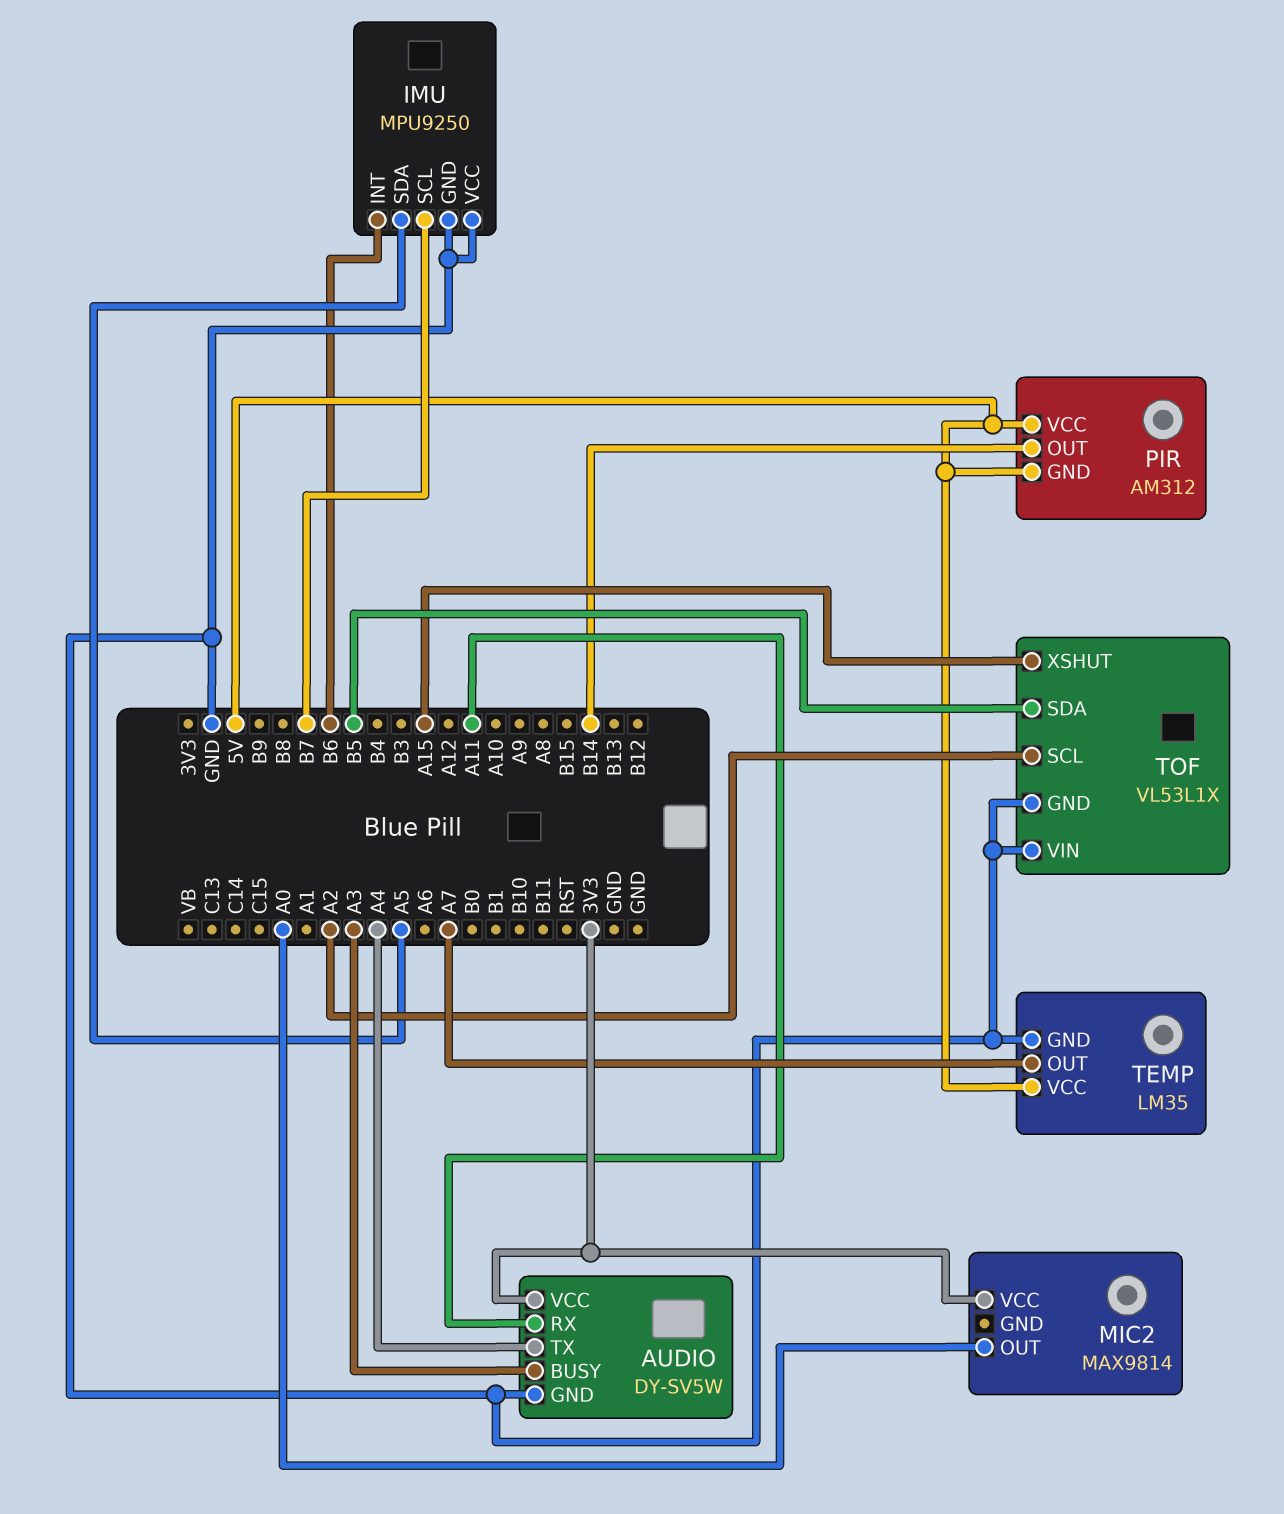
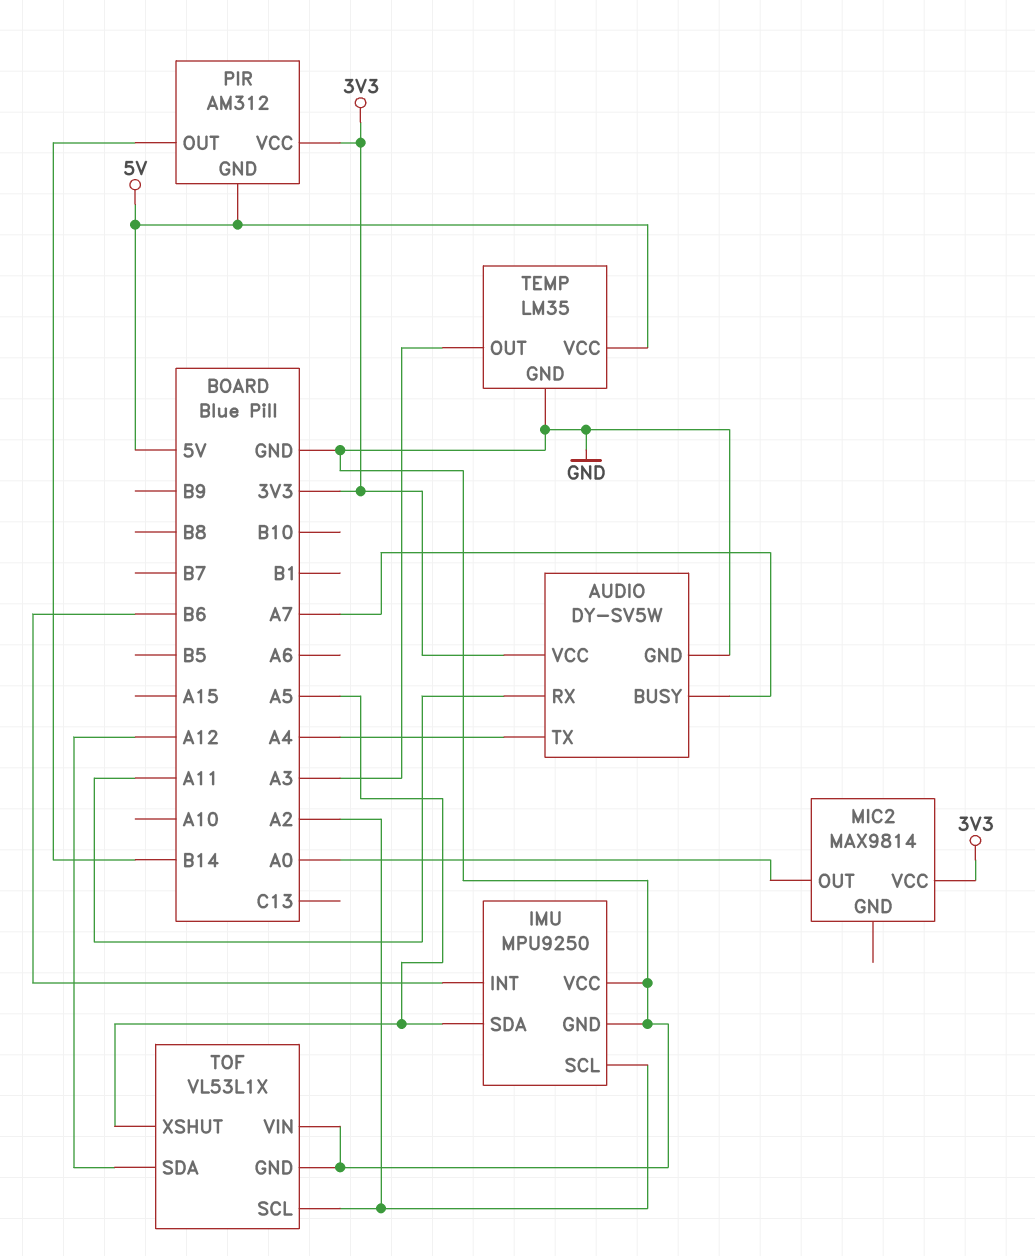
AUDIO pin BUSY: A3 -> A7
IMU pin SCL: B7 -> A2
PIR pin VCC: 5V -> 3V3
TEMP pin OUT: A7 -> A3
TOF pin SDA: B5 -> A12
TOF pin XSHUT: A15 -> A5

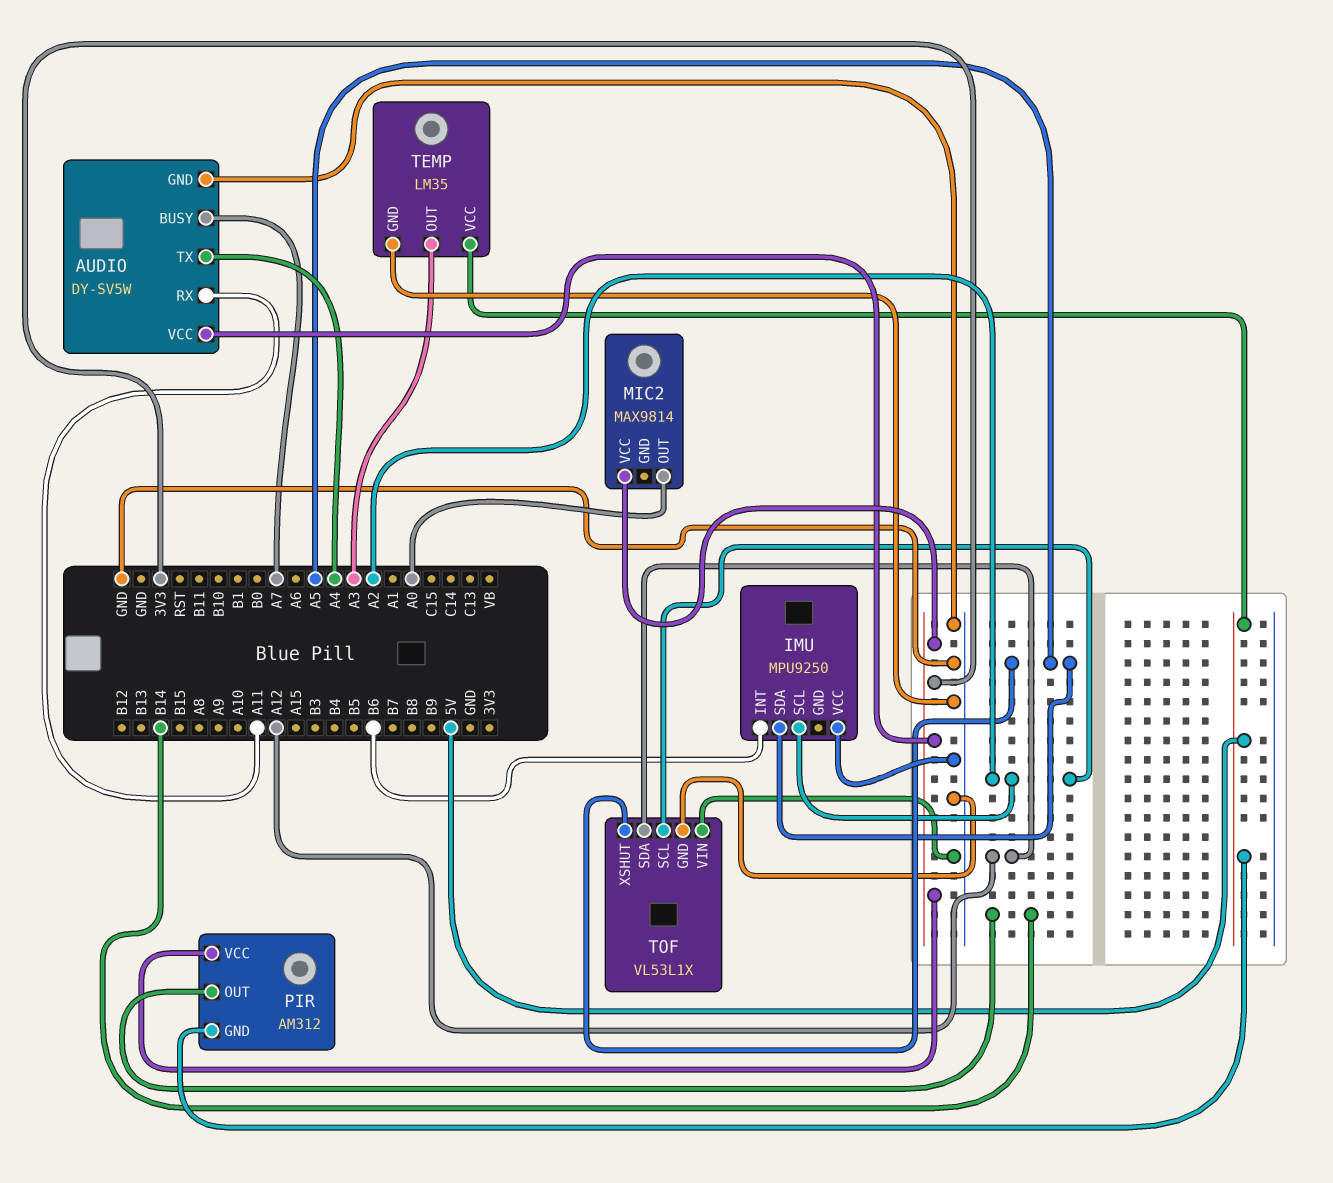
IMU pin GND: GND -> none

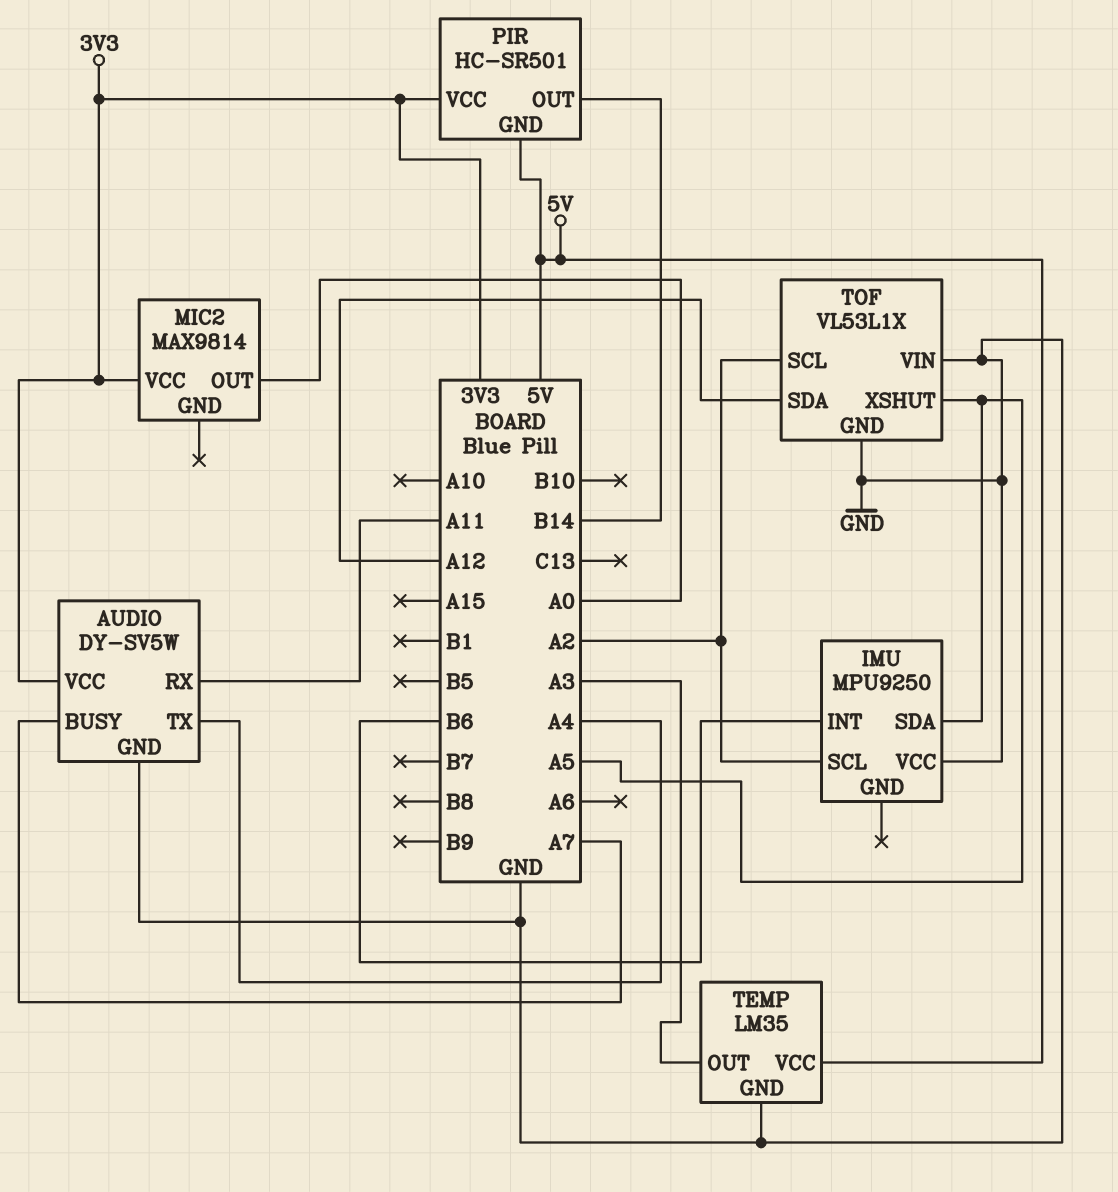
PIR: AM312 -> HC-SR501

